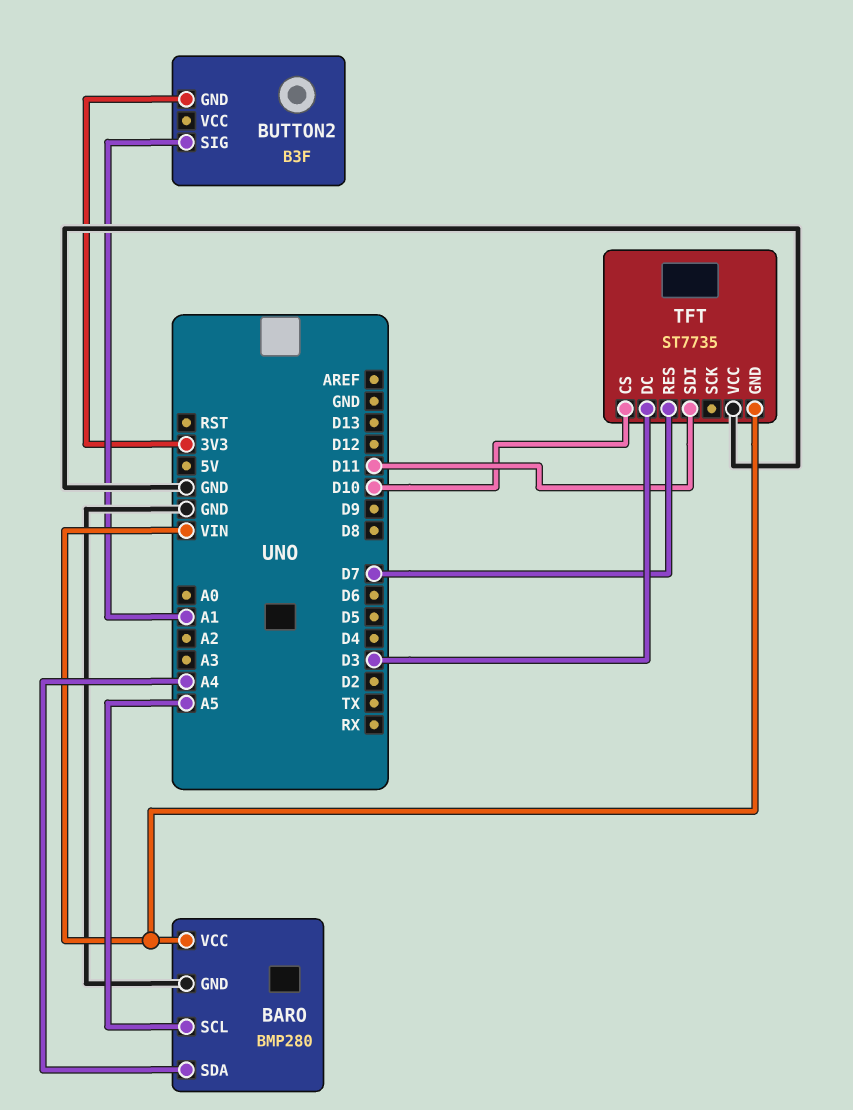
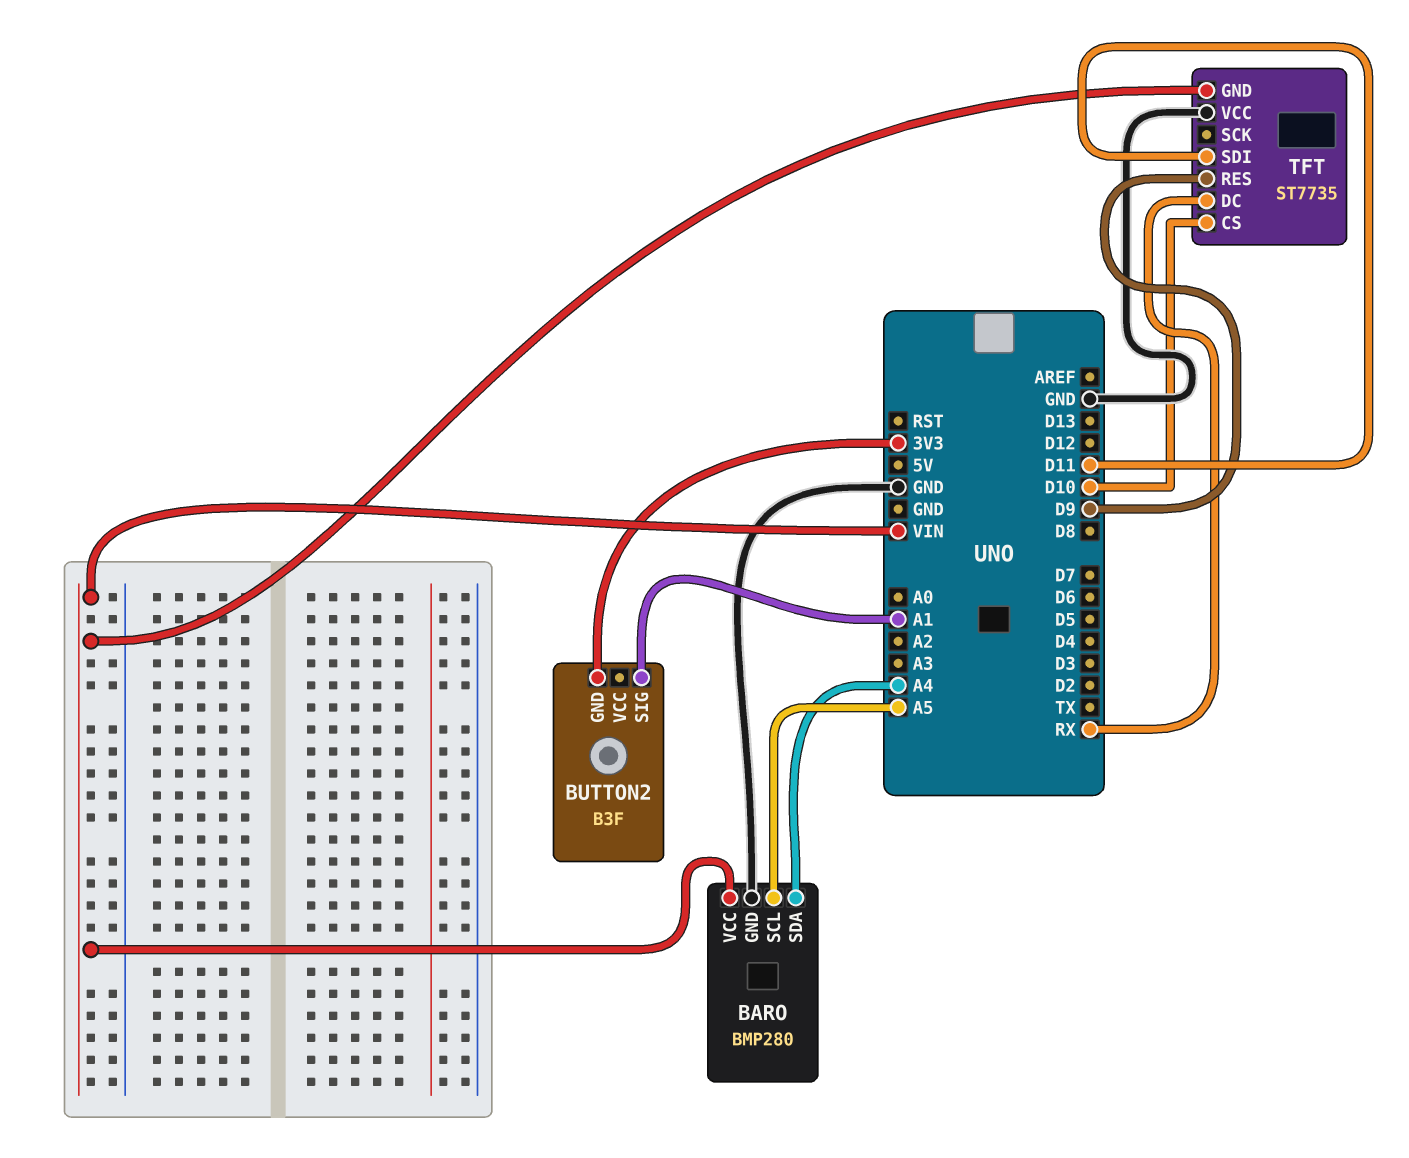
TFT pin DC: D3 -> RX
TFT pin RES: D7 -> D9

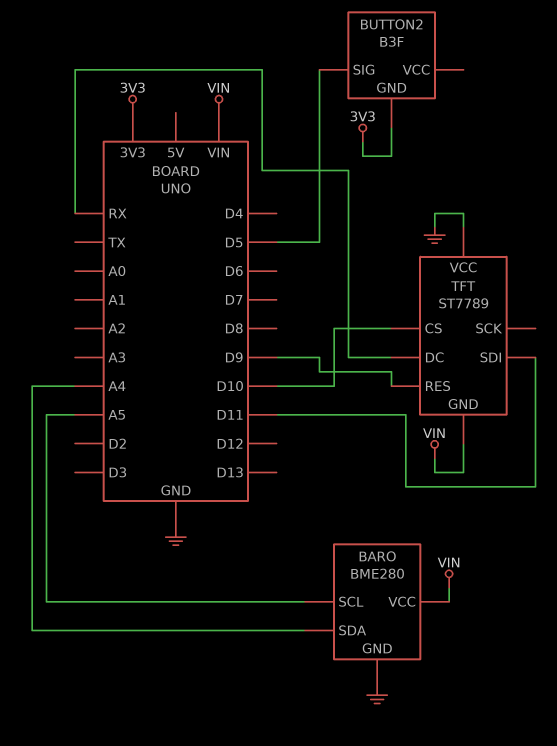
BARO: BMP280 -> BME280
BUTTON2 pin SIG: A1 -> D5
TFT: ST7735 -> ST7789

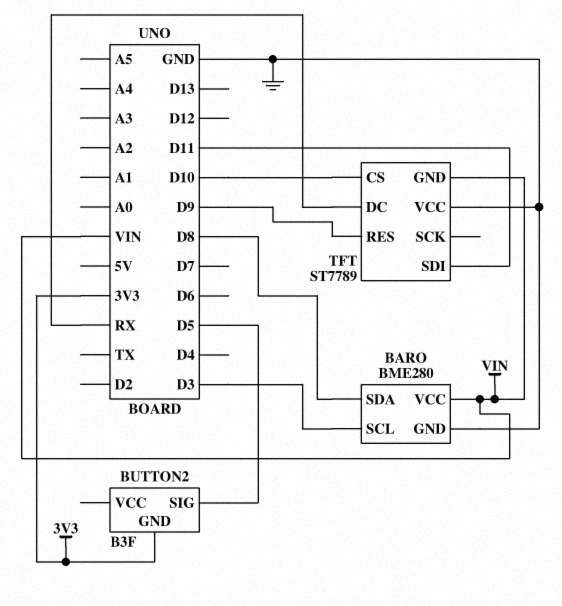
BARO pin SCL: A5 -> D3
BARO pin SDA: A4 -> D8

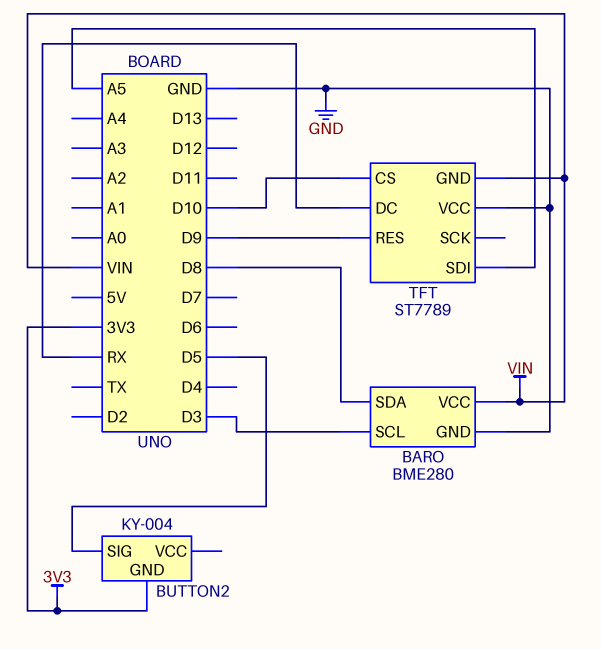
BUTTON2: B3F -> KY-004
TFT pin SDI: D11 -> A5

